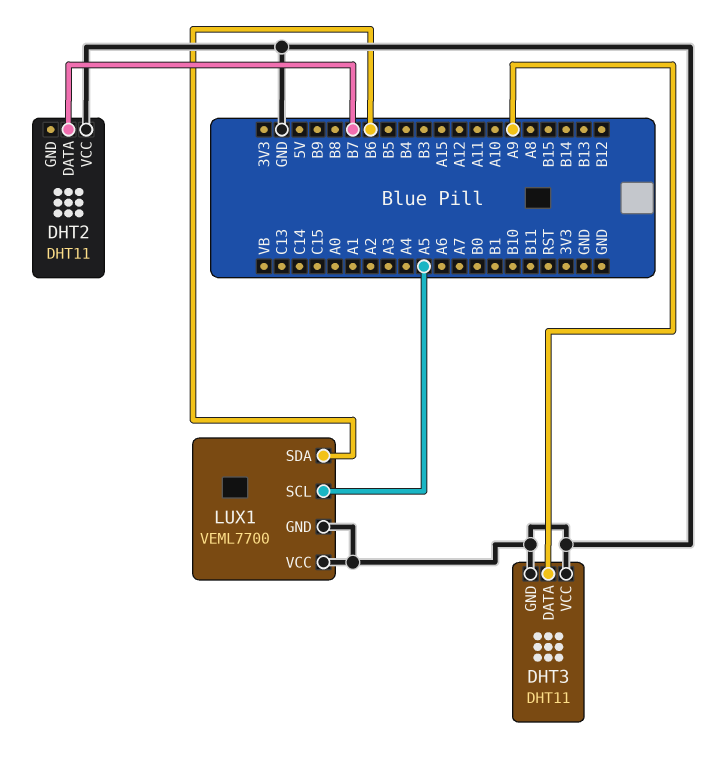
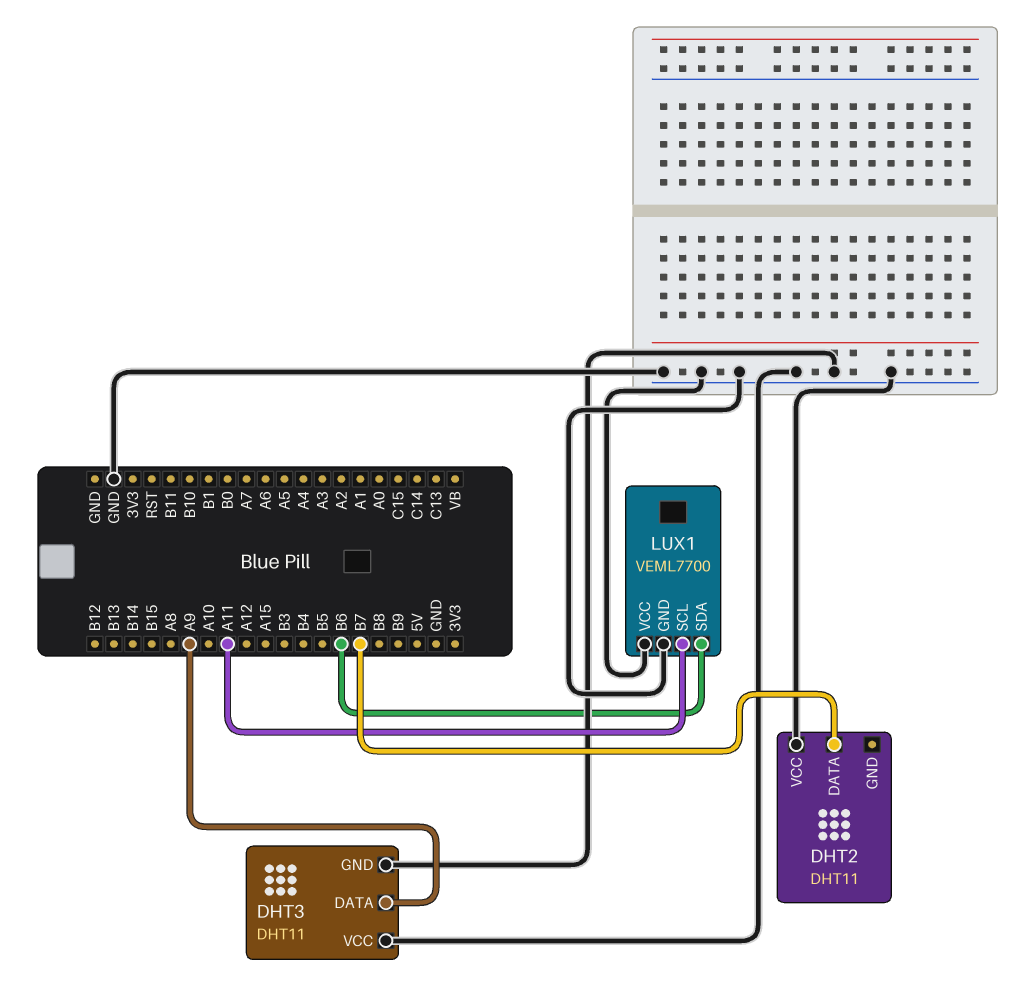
LUX1 pin SCL: A5 -> A11

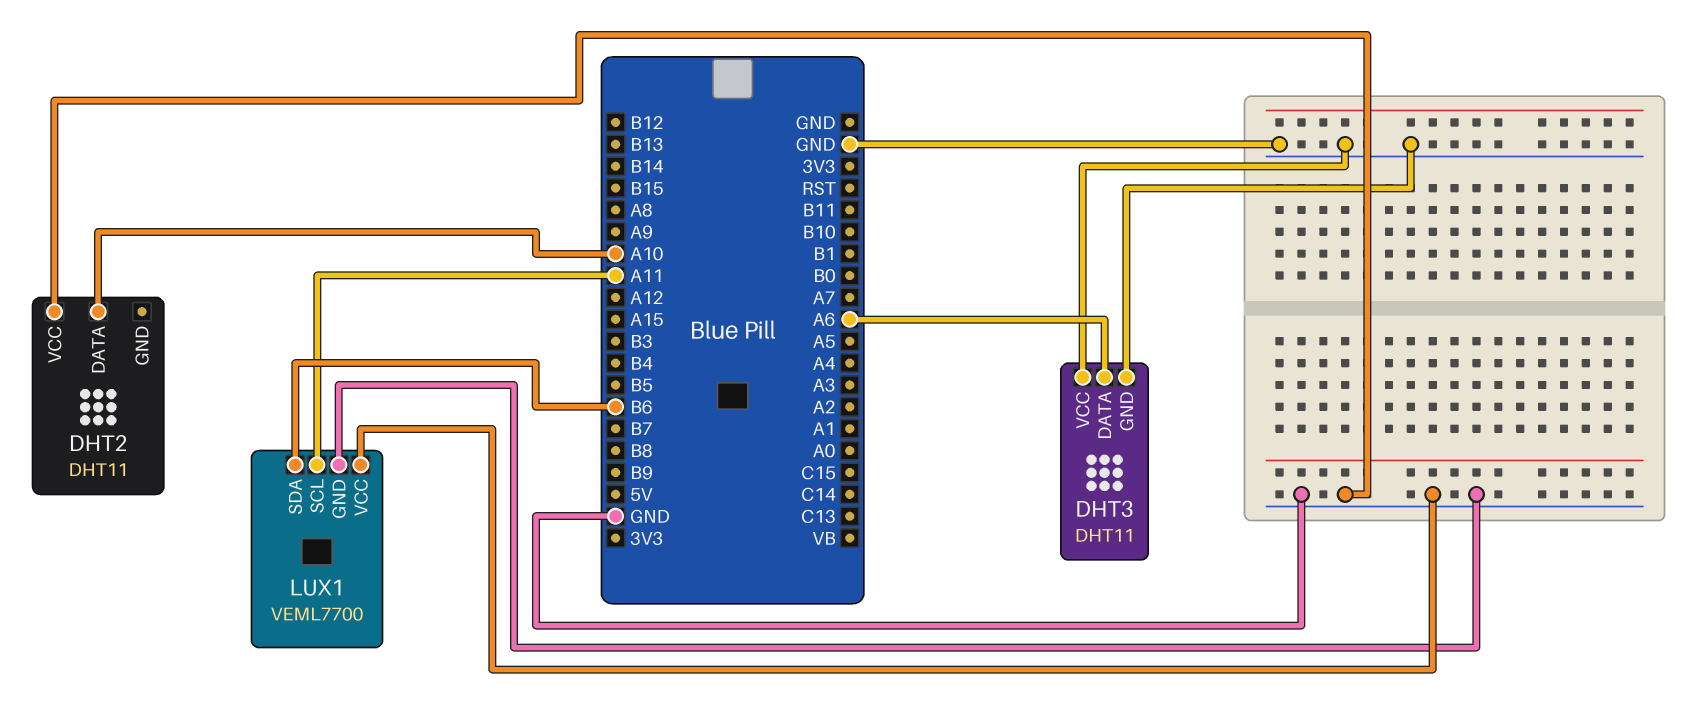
DHT2 pin DATA: B7 -> A10
DHT3 pin DATA: A9 -> A6

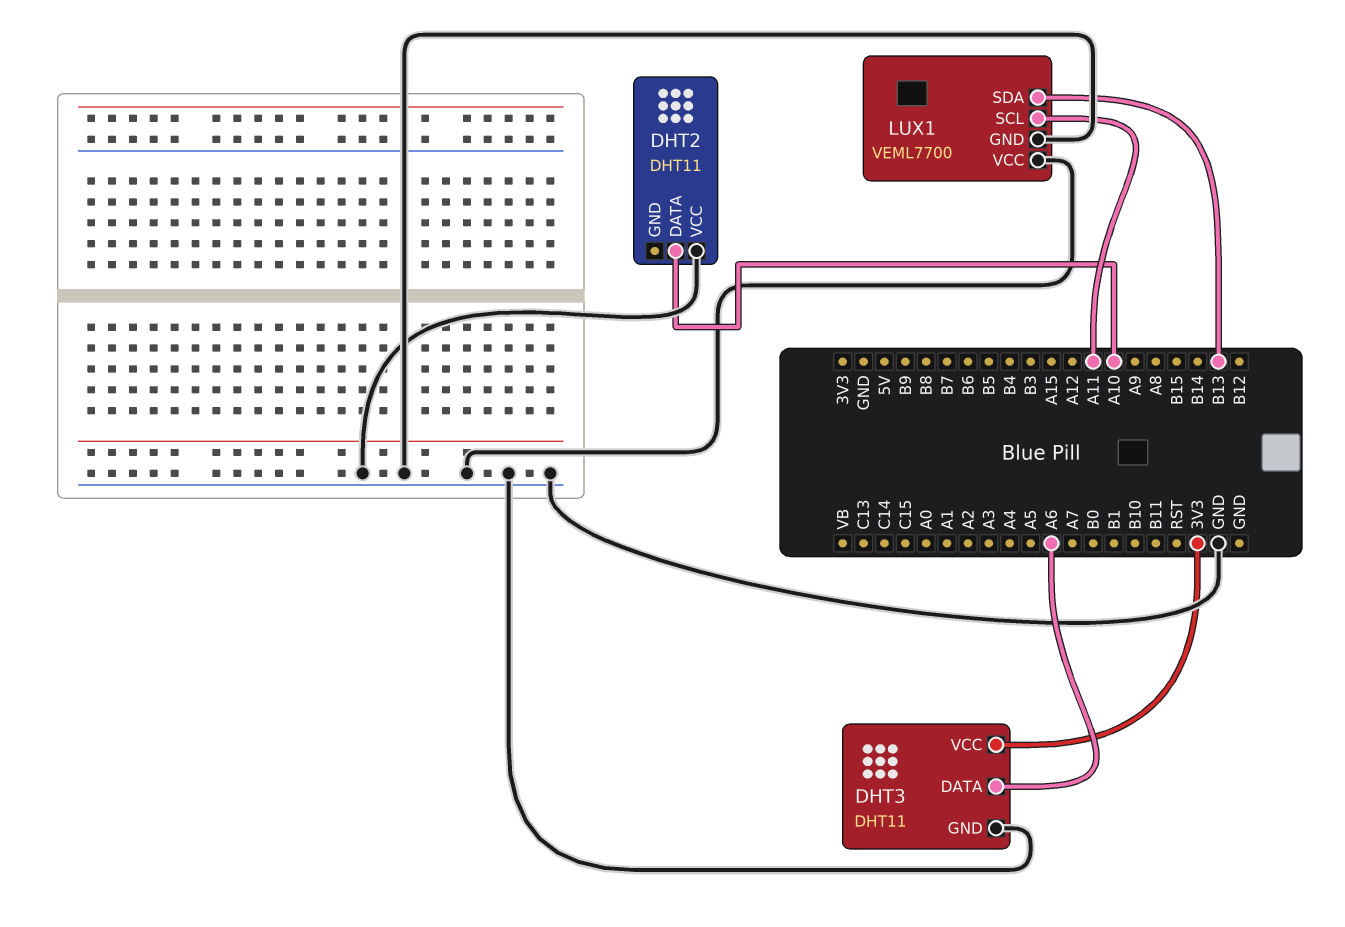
DHT3 pin VCC: GND -> 3V3
LUX1 pin SDA: B6 -> B13

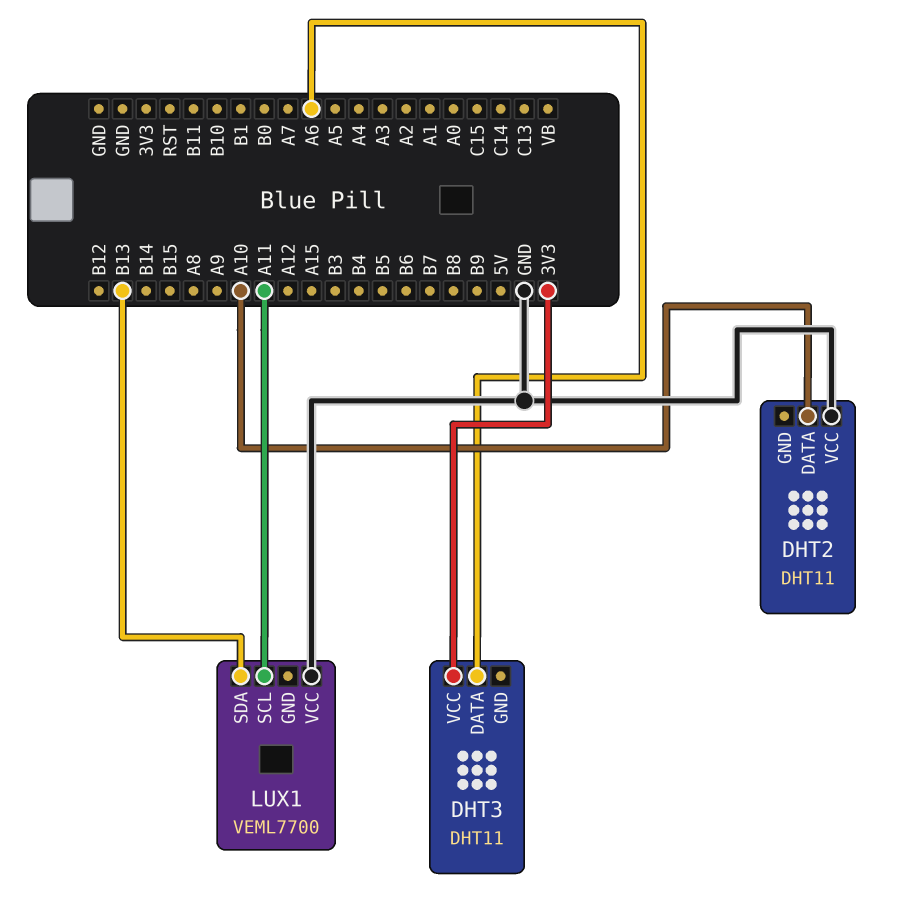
DHT3 pin GND: GND -> none
LUX1 pin GND: GND -> none

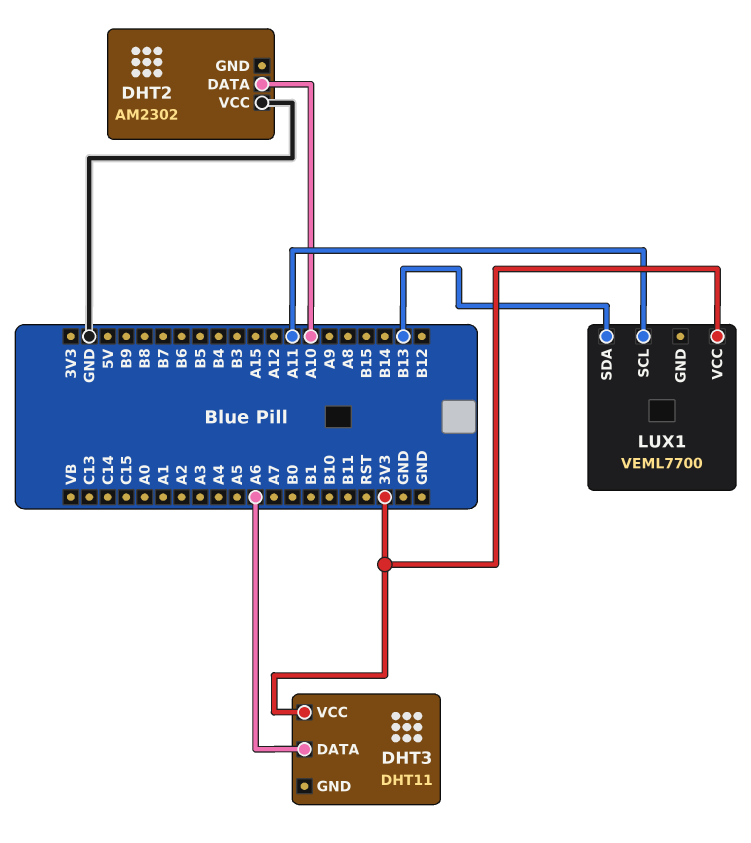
DHT2: DHT11 -> AM2302
LUX1 pin VCC: GND -> 3V3

